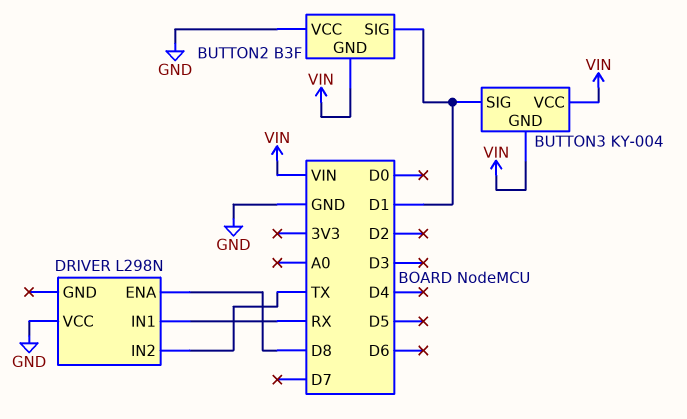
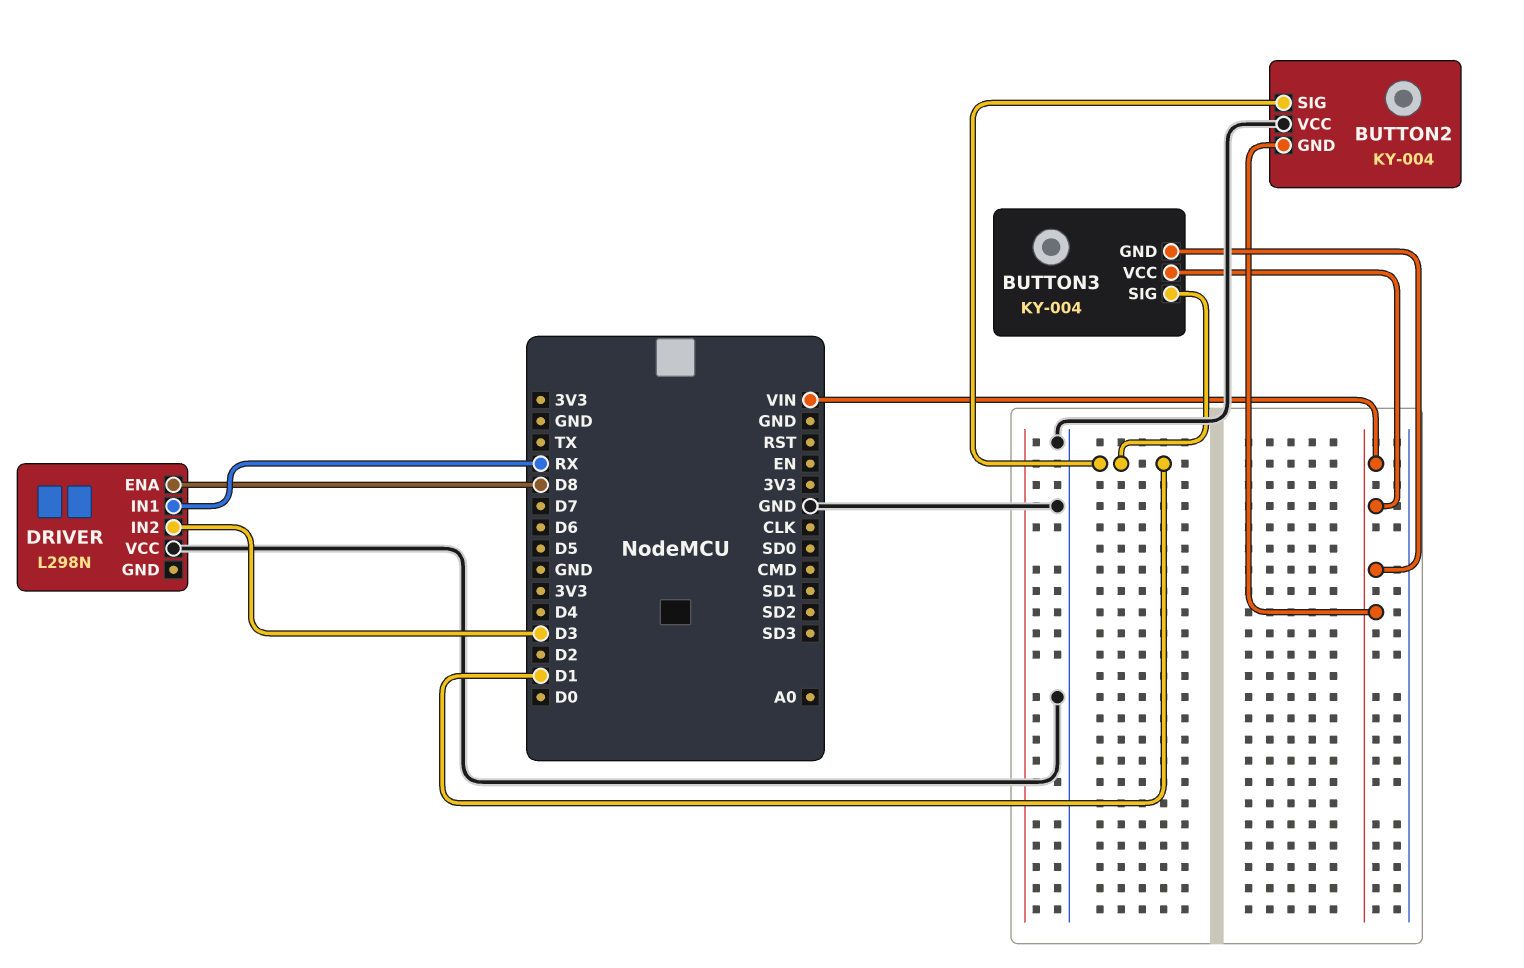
BUTTON2: B3F -> KY-004
DRIVER pin IN2: TX -> D3

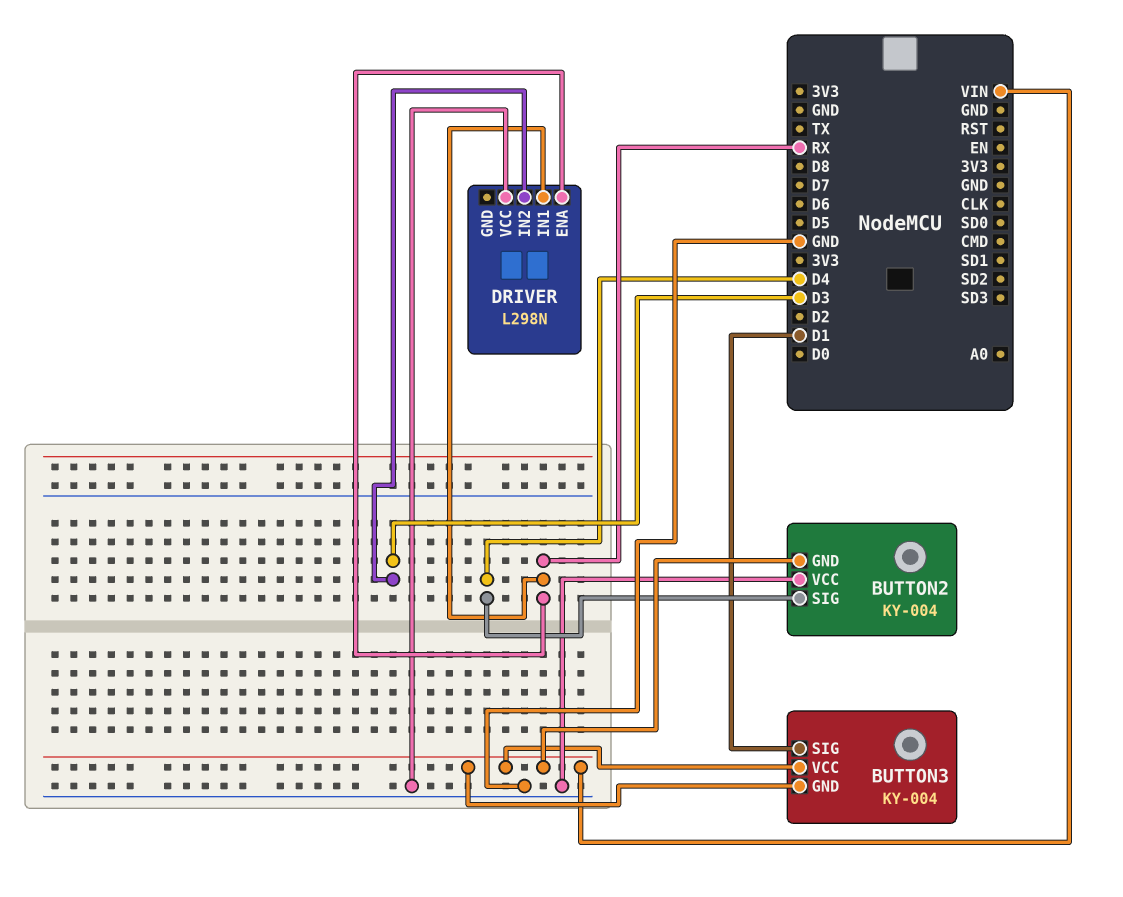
BUTTON2 pin SIG: D1 -> D4
DRIVER pin ENA: D8 -> RX

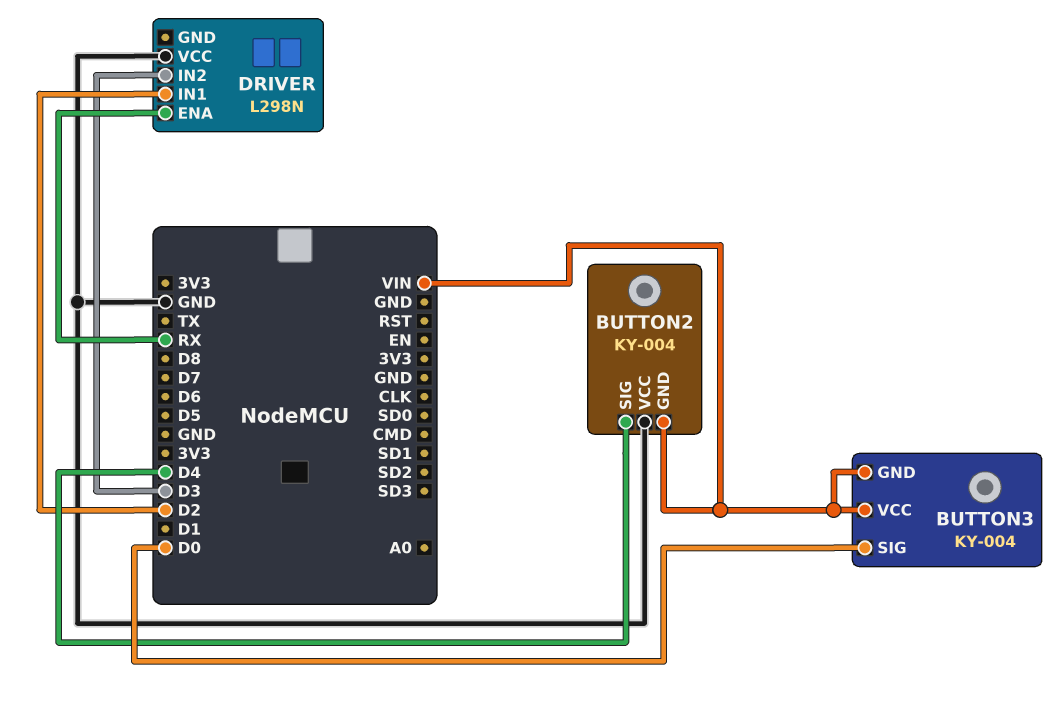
BUTTON3 pin SIG: D1 -> D0
DRIVER pin IN1: RX -> D2

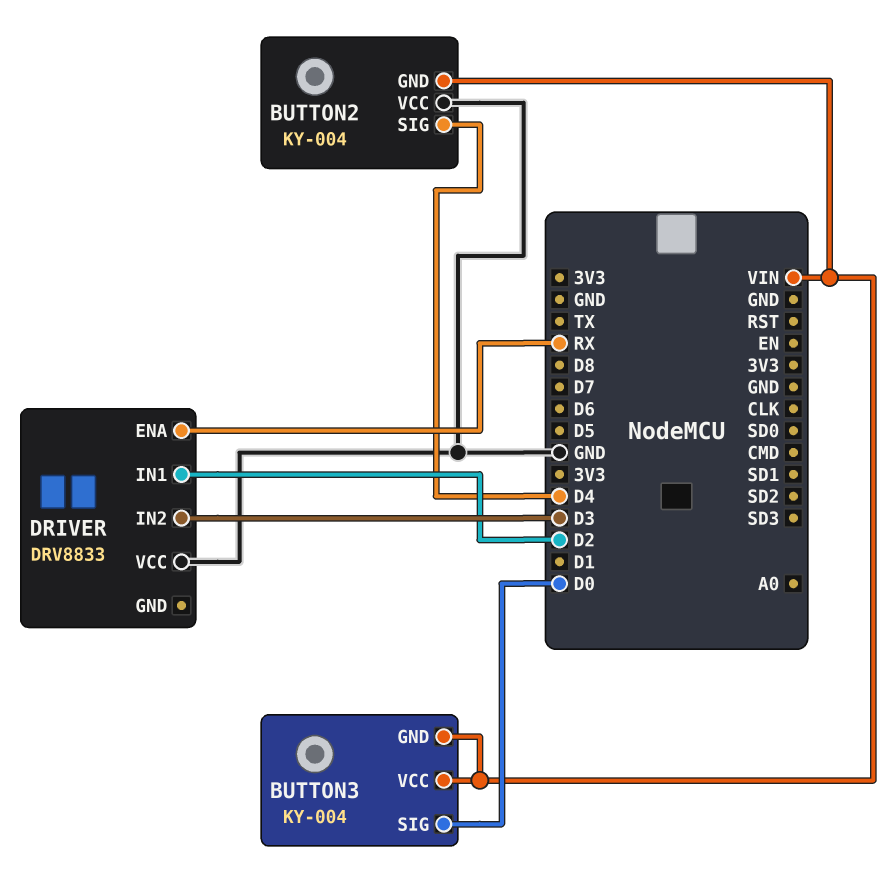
DRIVER: L298N -> DRV8833

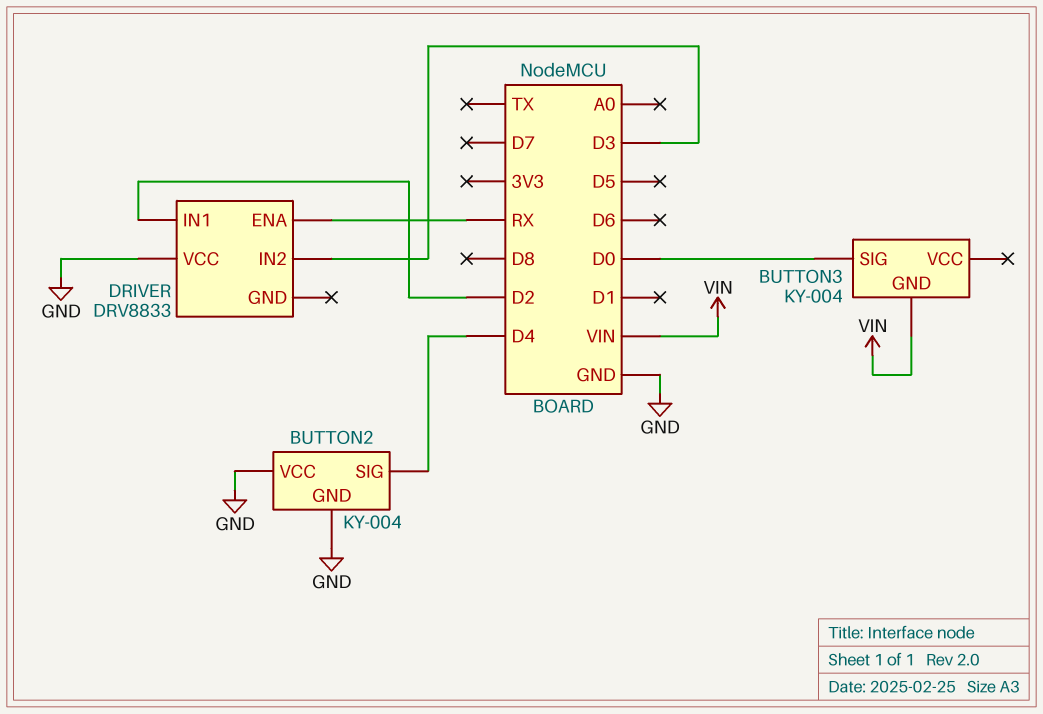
BUTTON2 pin GND: VIN -> GND
BUTTON3 pin VCC: VIN -> none

